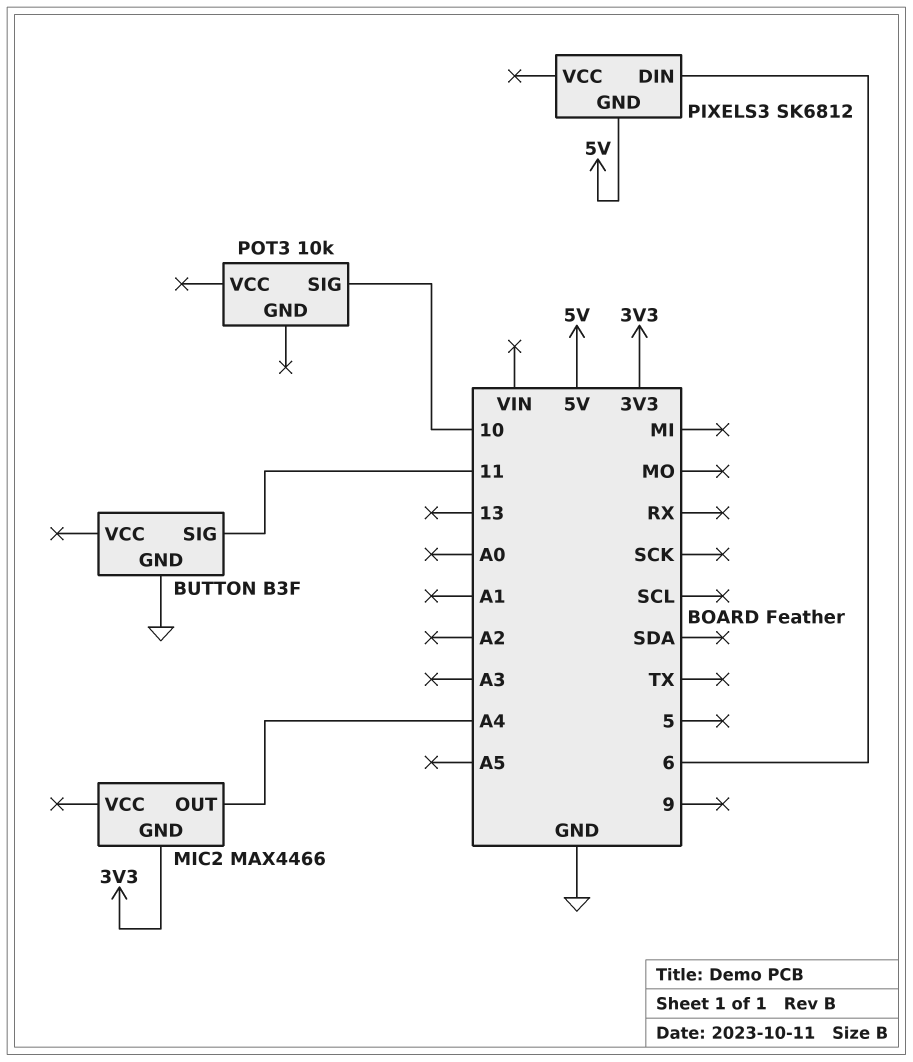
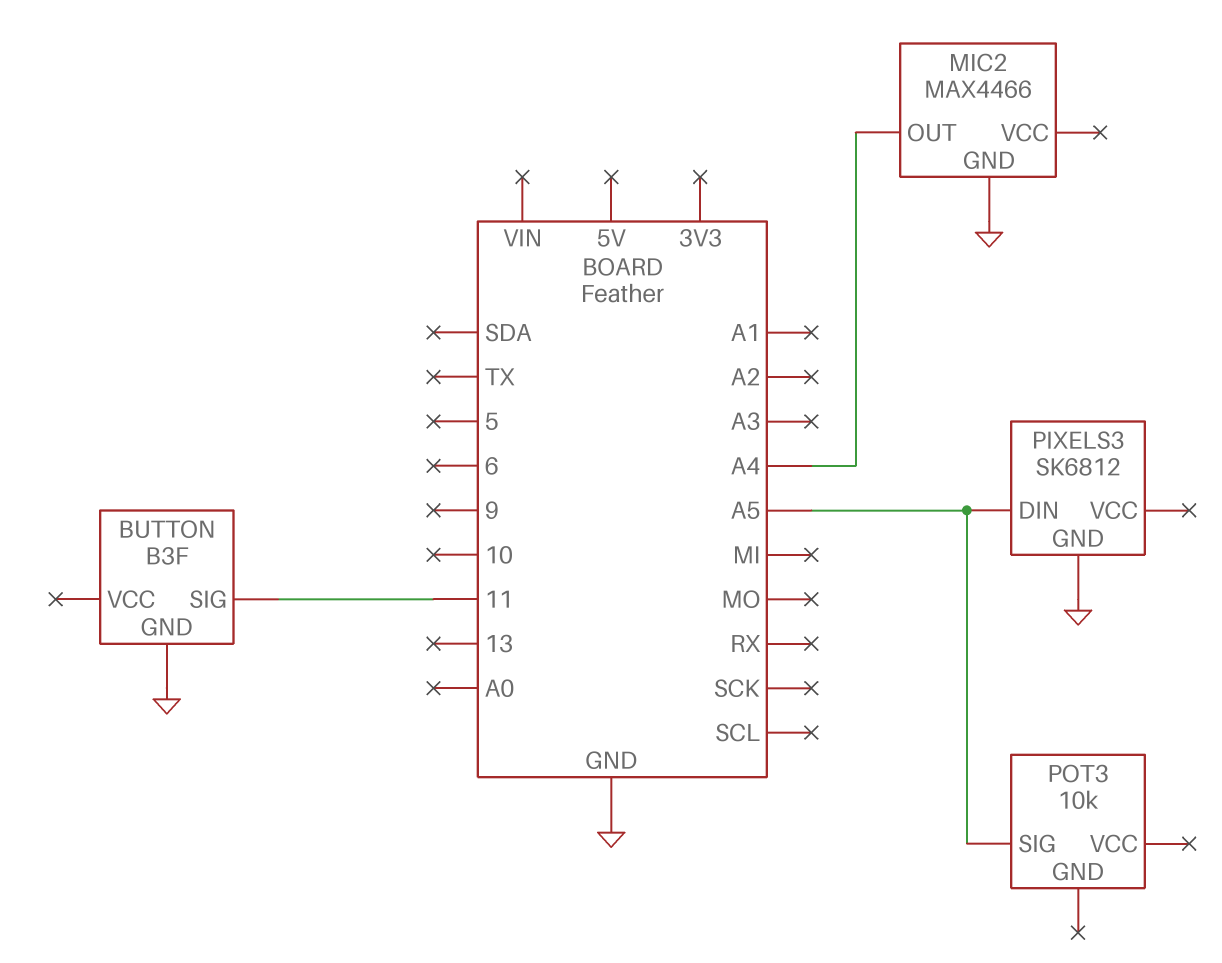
MIC2 pin GND: 3V3 -> GND
PIXELS3 pin DIN: 6 -> A5
PIXELS3 pin GND: 5V -> GND
POT3 pin SIG: 10 -> A5

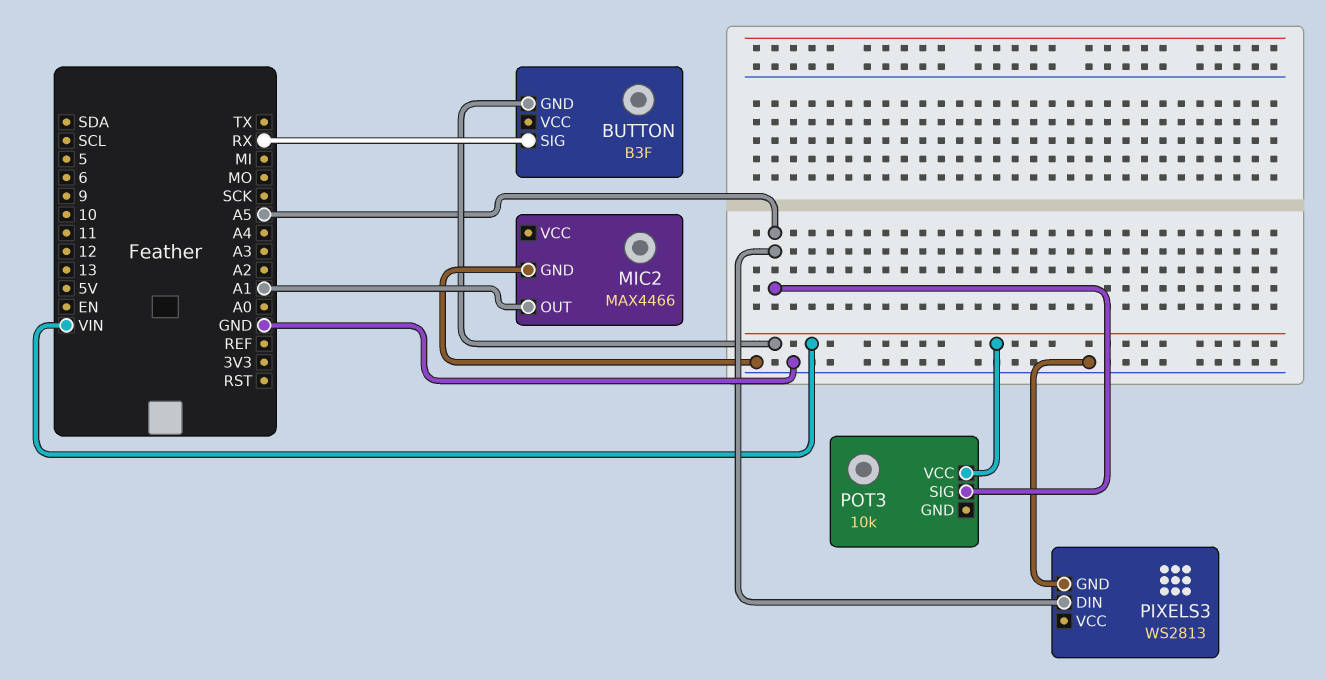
BUTTON pin GND: GND -> VIN
BUTTON pin SIG: 11 -> RX
MIC2 pin OUT: A4 -> A1
PIXELS3: SK6812 -> WS2813
POT3 pin VCC: none -> VIN

